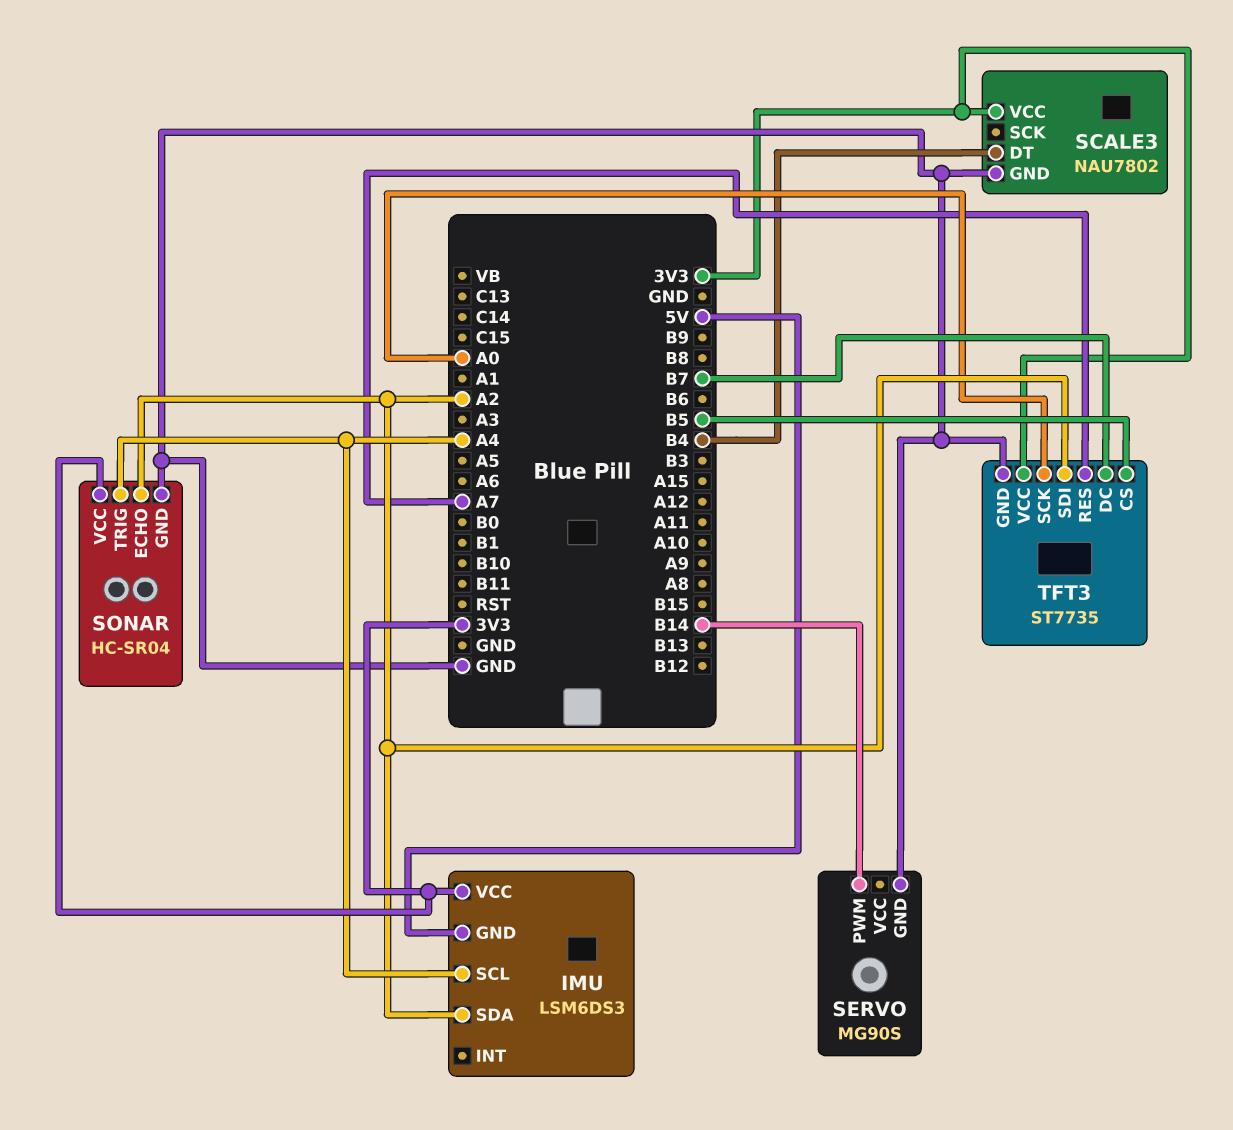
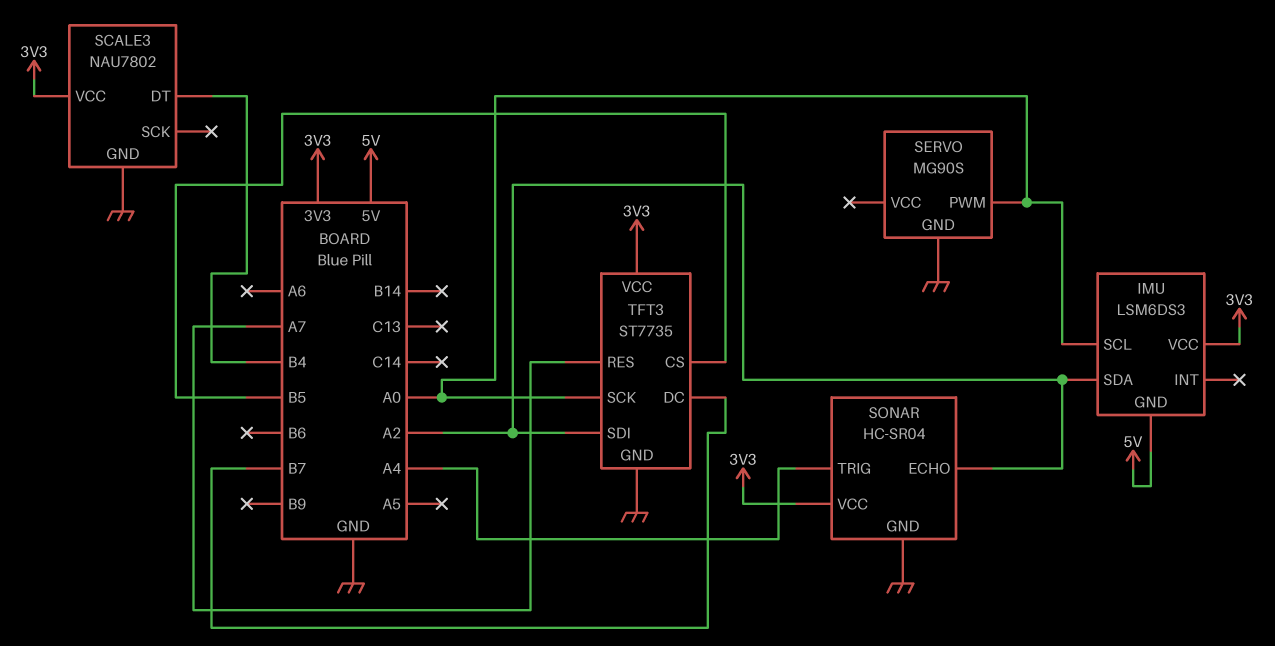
IMU pin SCL: A4 -> A0
SERVO pin PWM: B14 -> A0

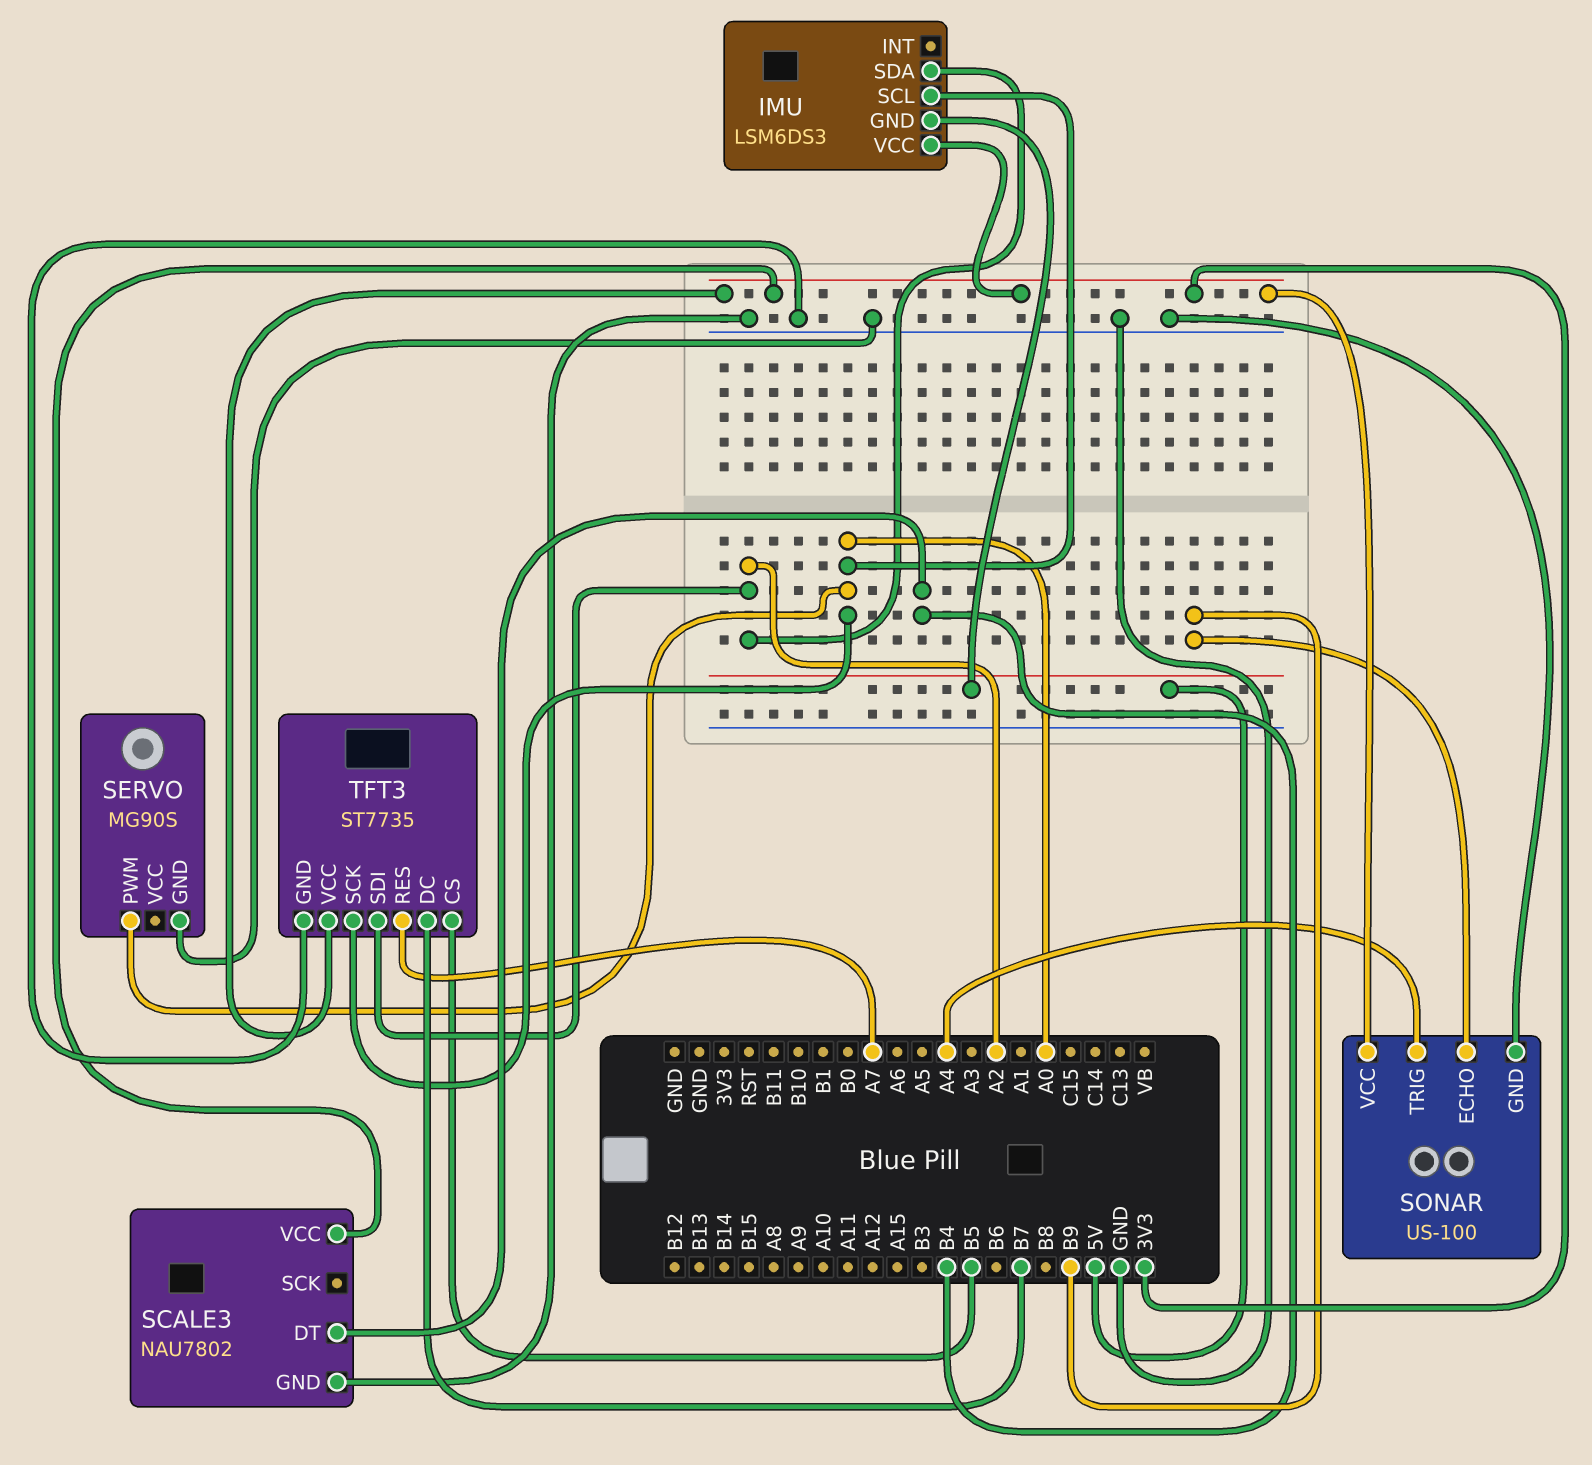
SONAR: HC-SR04 -> US-100
SONAR pin ECHO: A2 -> B9

